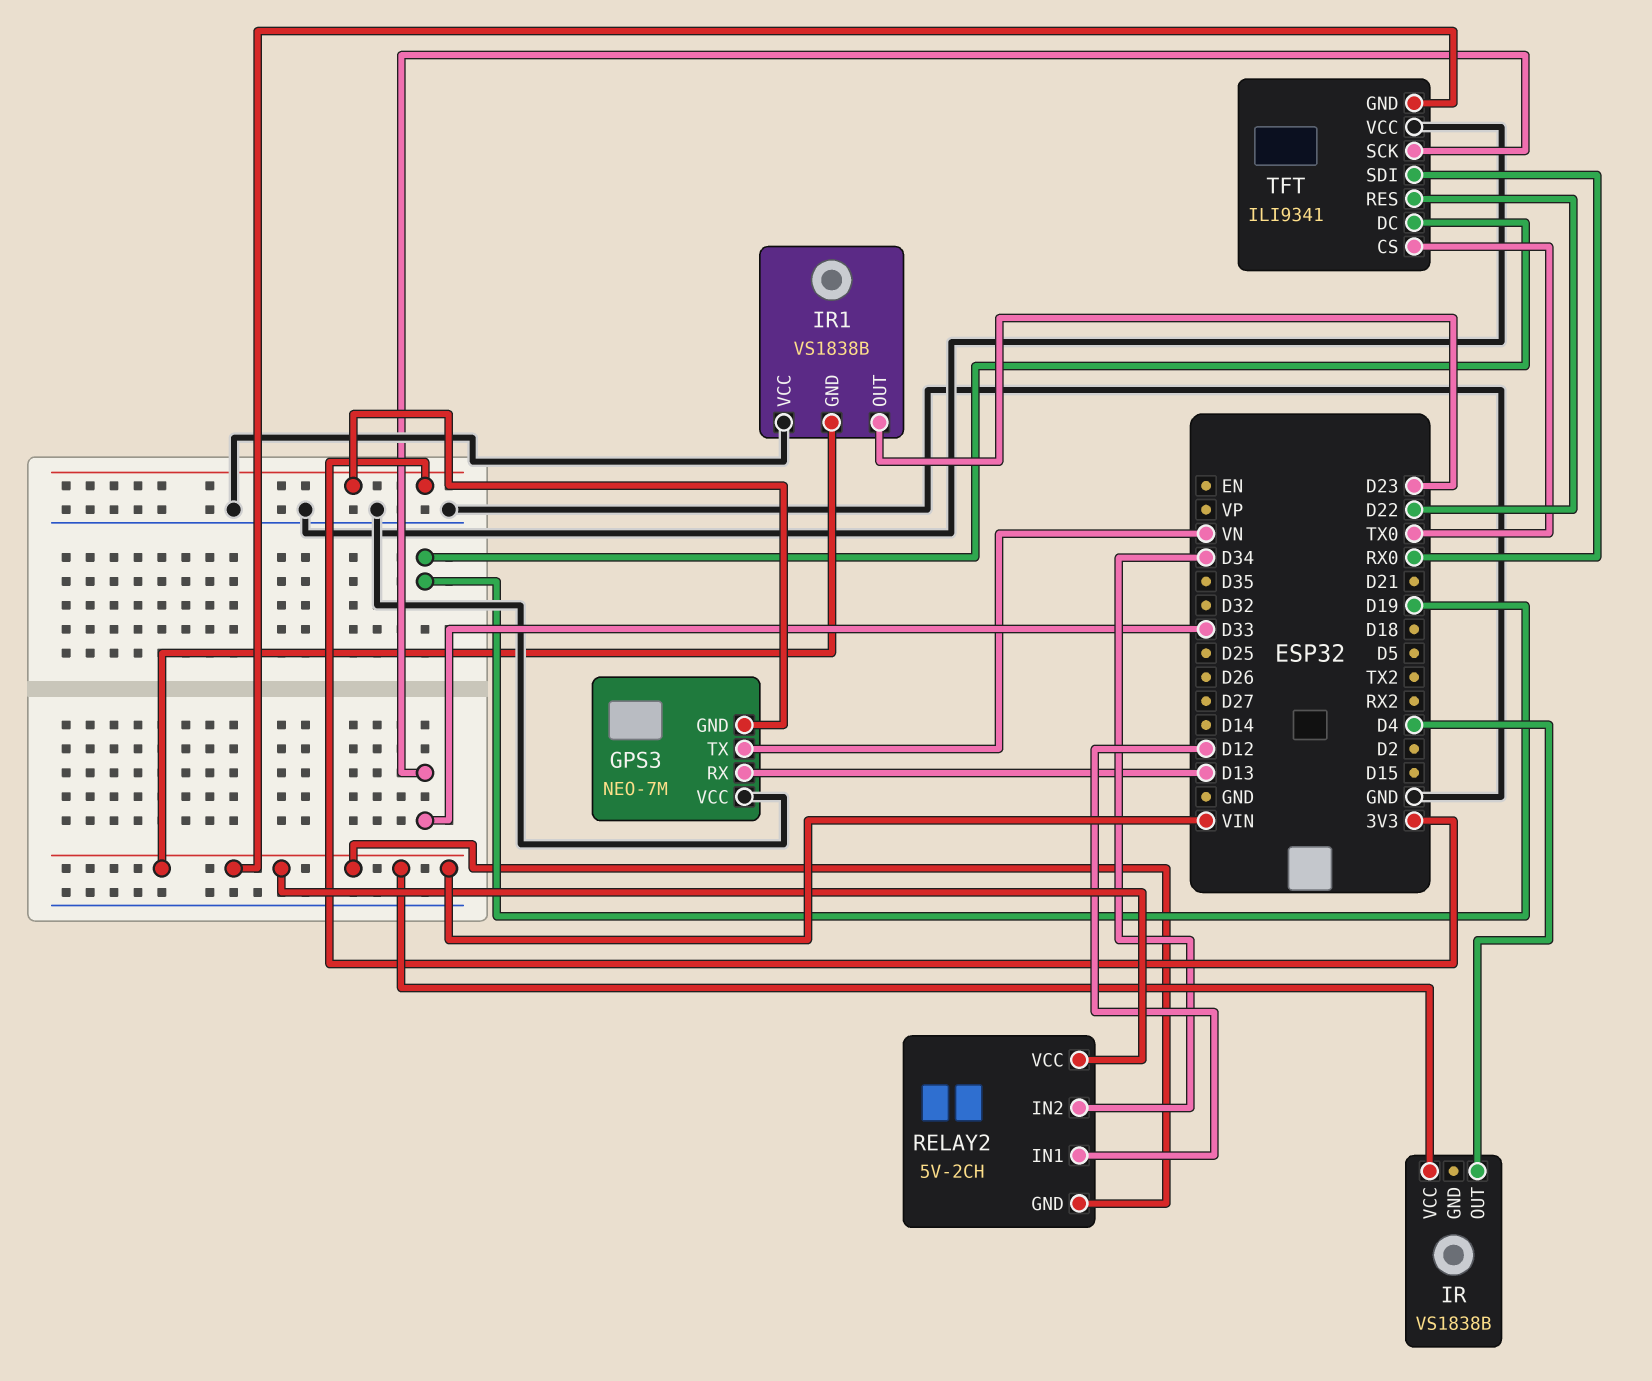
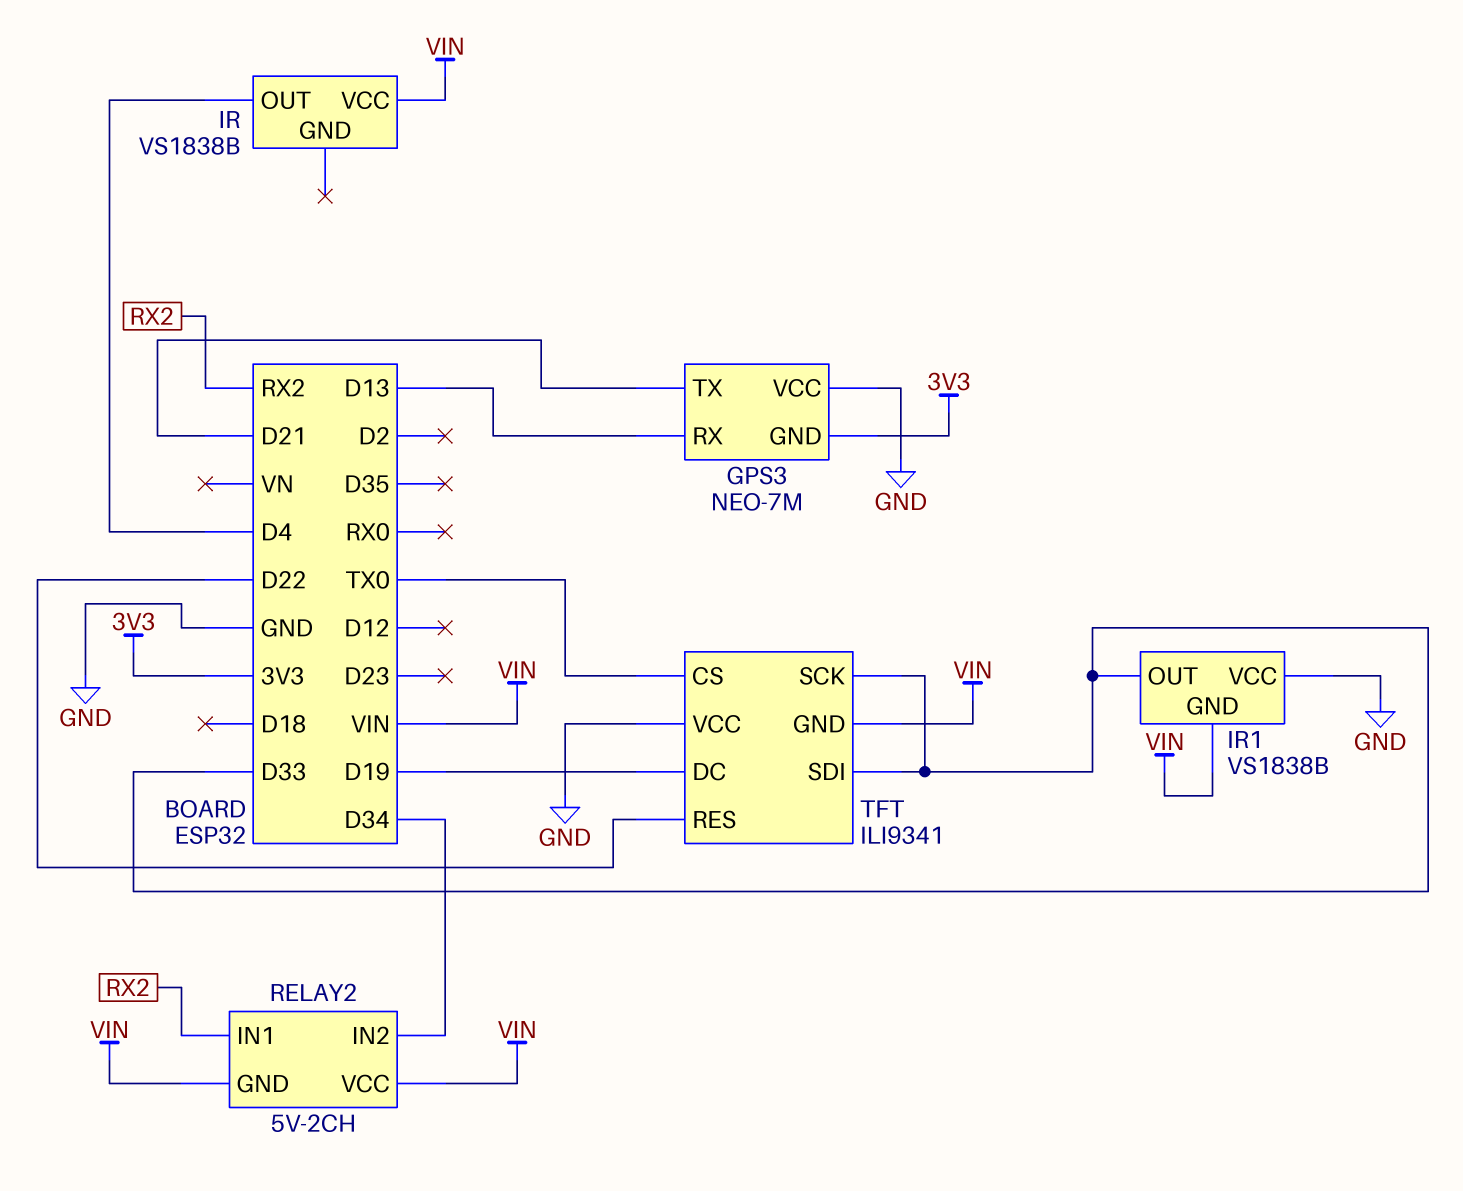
GPS3 pin TX: VN -> D21
IR1 pin OUT: D23 -> D33
RELAY2 pin IN1: D12 -> RX2
TFT pin SDI: RX0 -> D33

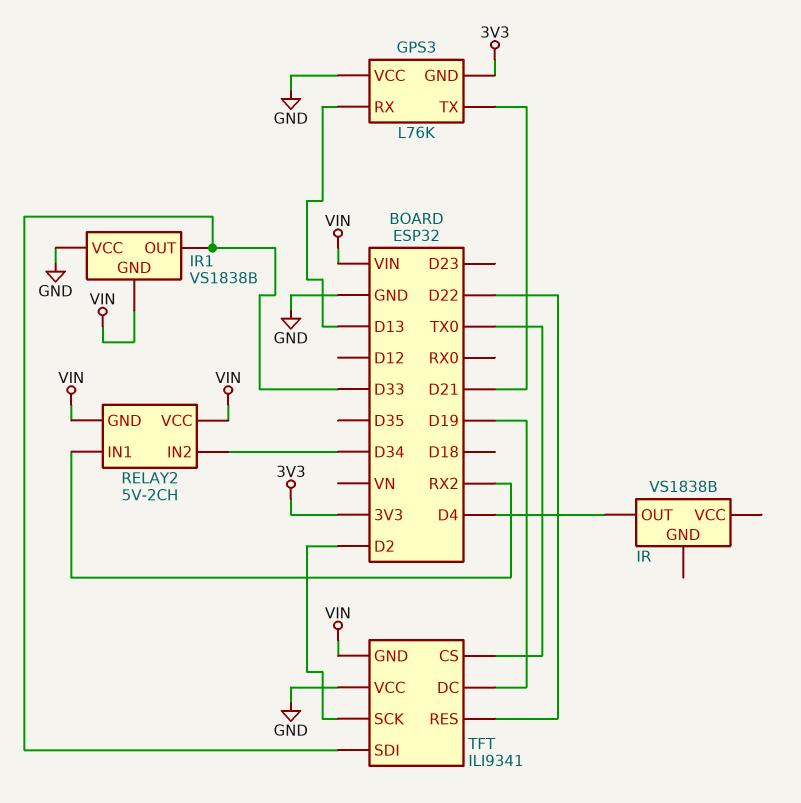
GPS3: NEO-7M -> L76K
IR pin VCC: VIN -> none
TFT pin SCK: D33 -> D2

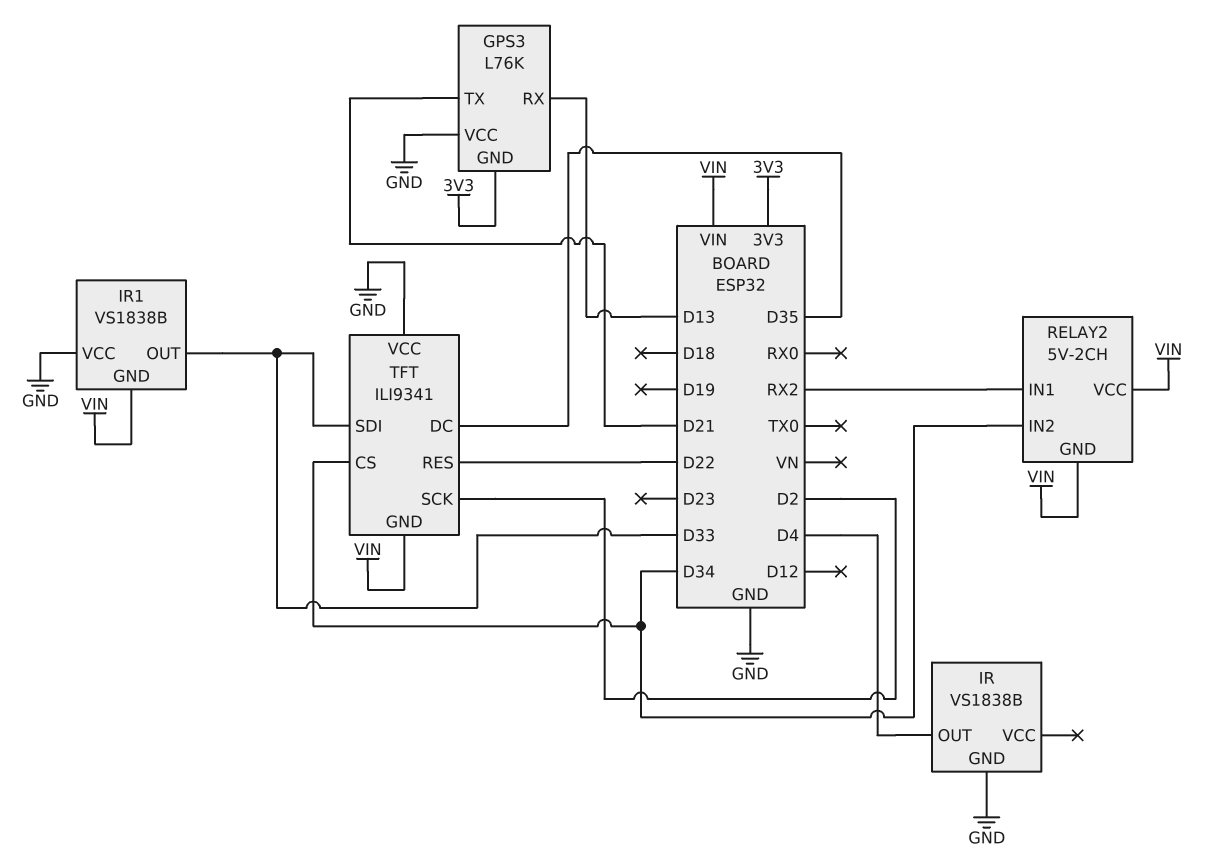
IR pin GND: none -> GND
TFT pin CS: TX0 -> D34
TFT pin DC: D19 -> D35

